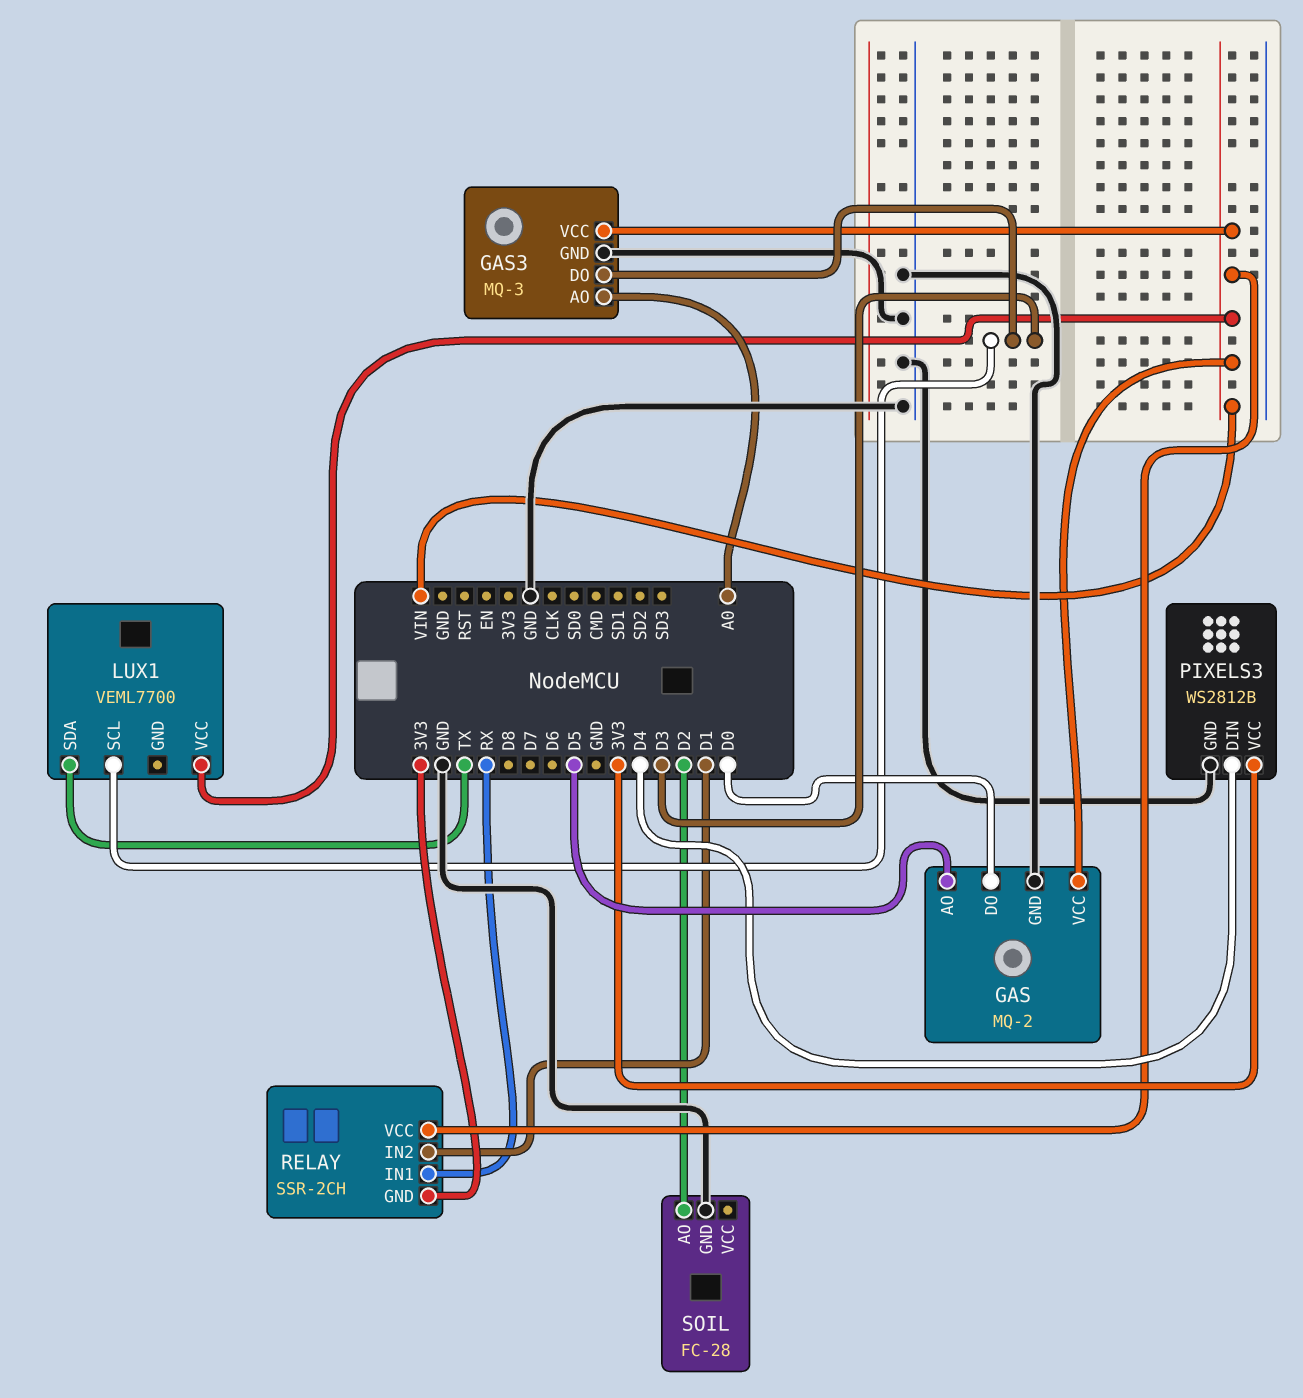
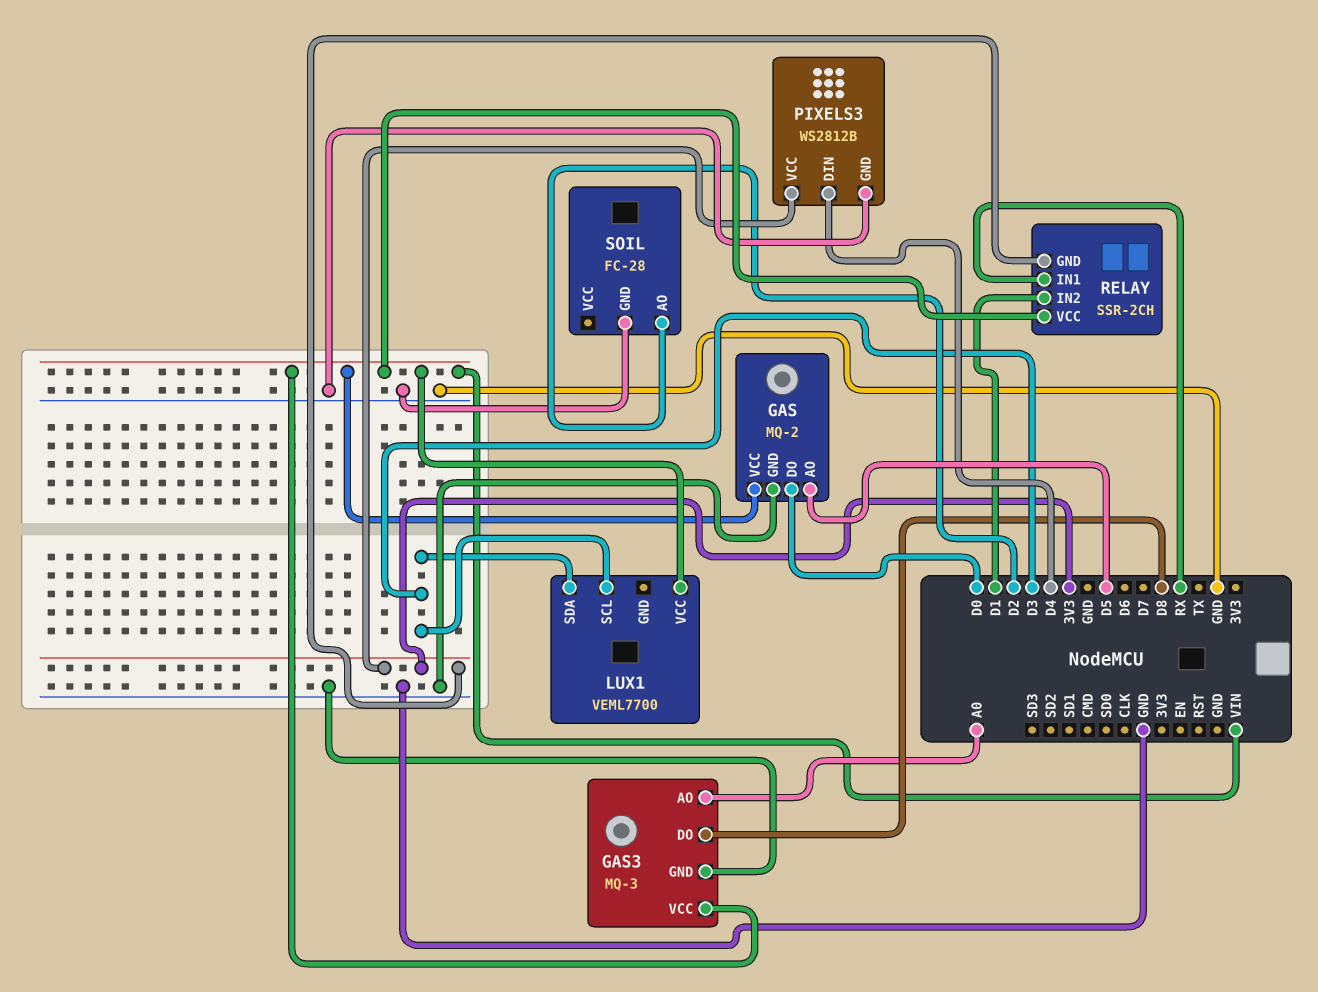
GAS3 pin DO: D3 -> D8
LUX1 pin SDA: TX -> D3

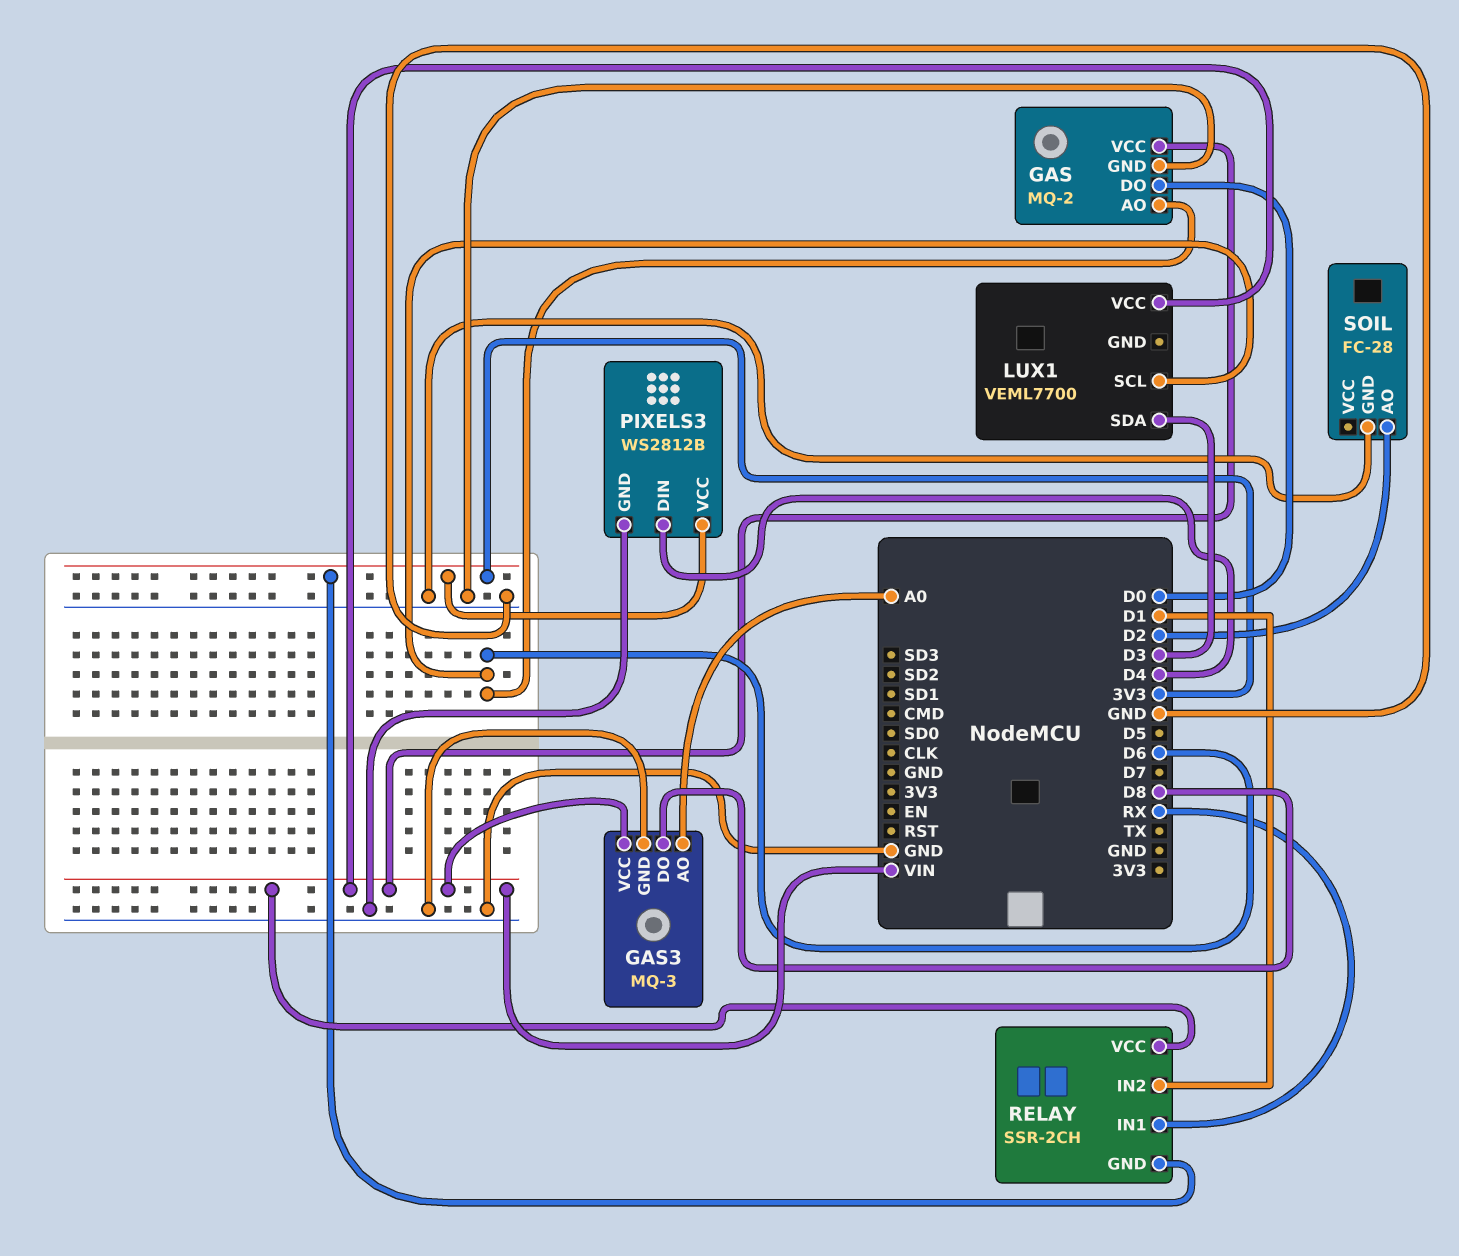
GAS pin AO: D5 -> D6
LUX1 pin SCL: D3 -> D6

